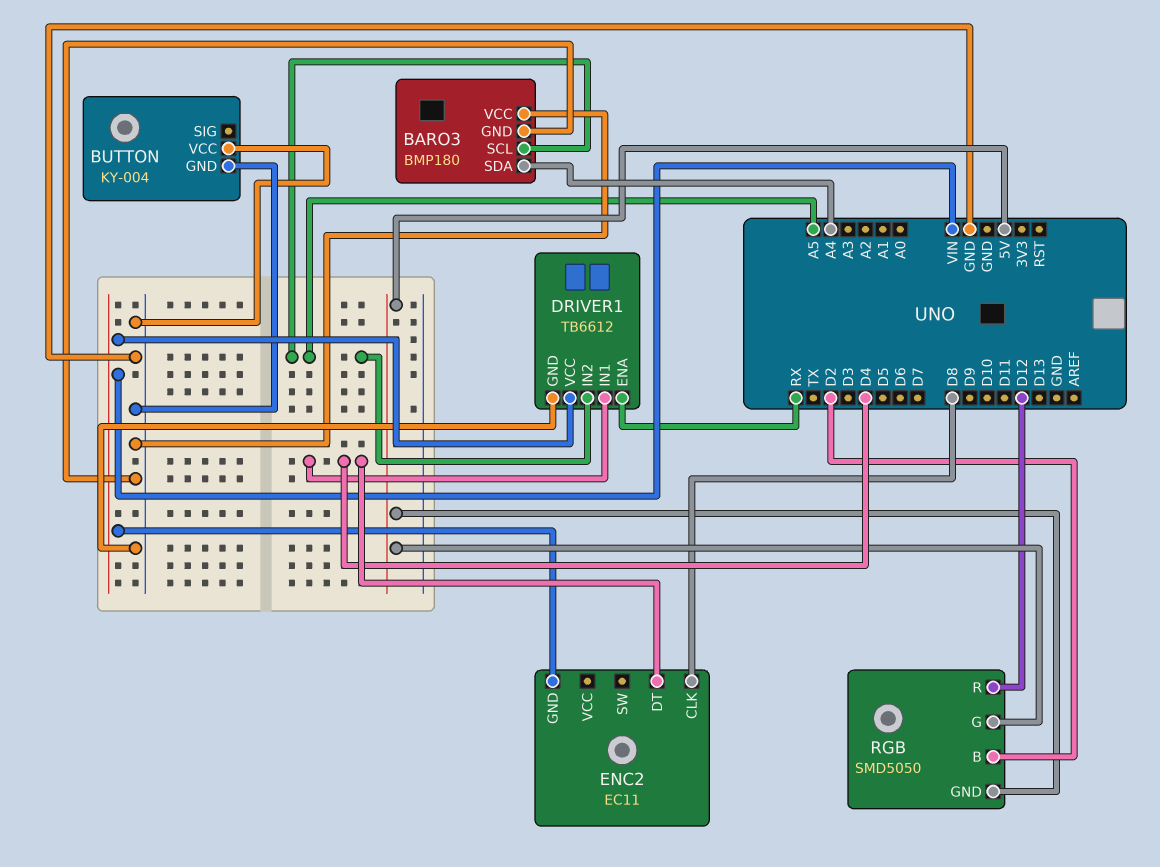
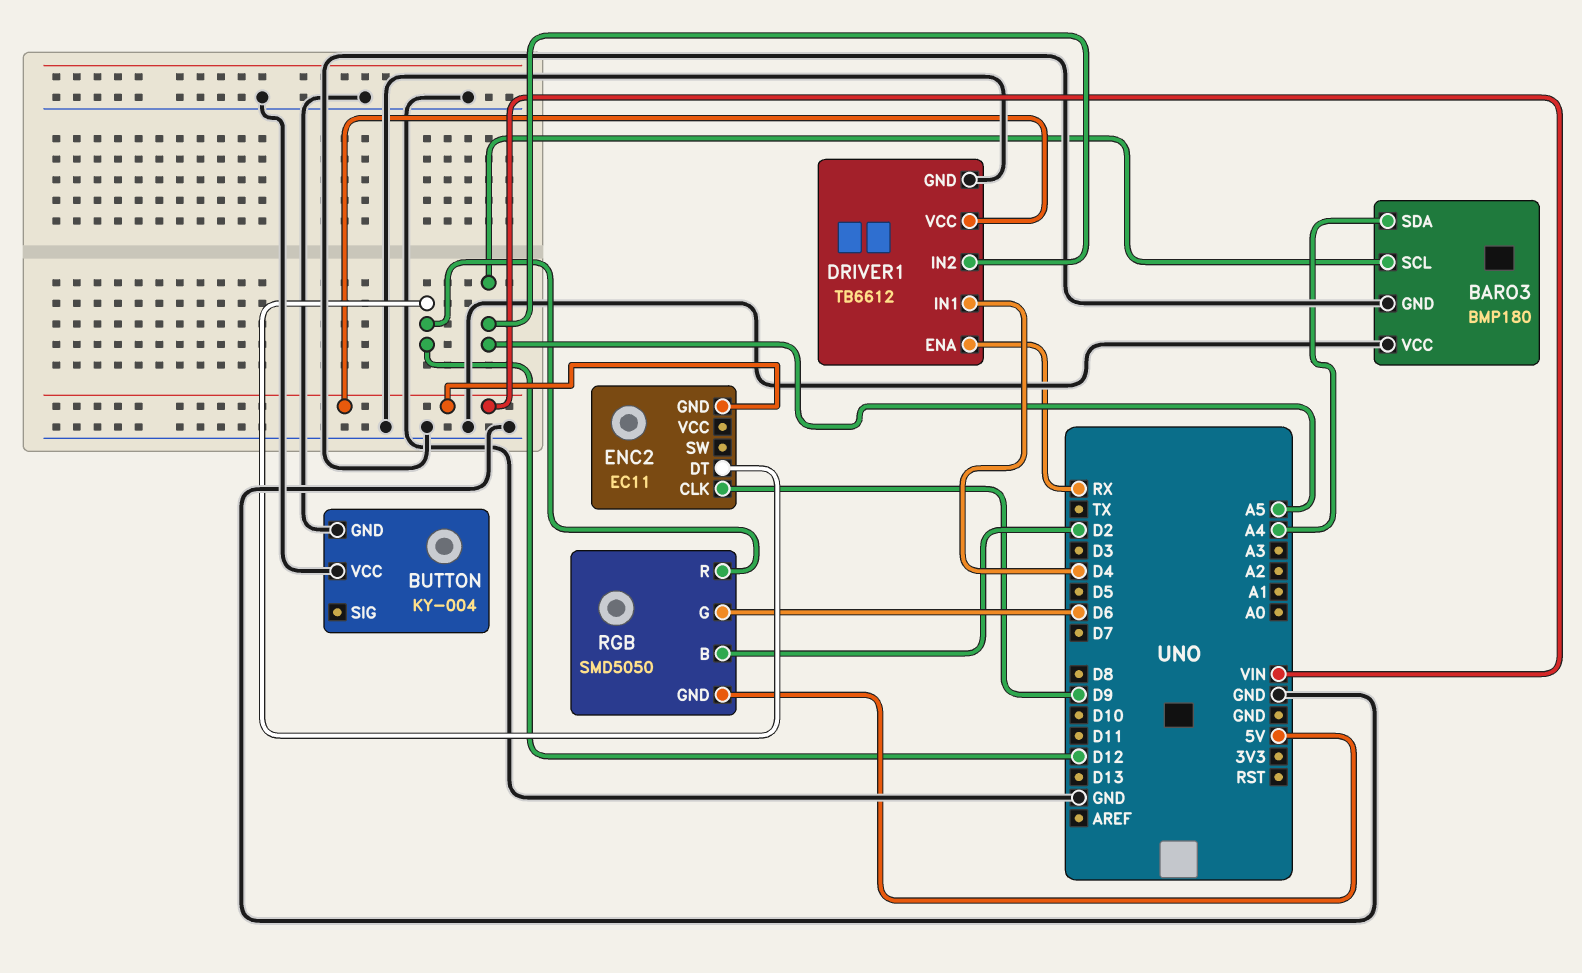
ENC2 pin CLK: D8 -> D9
ENC2 pin DT: D4 -> D12
RGB pin G: 5V -> D6

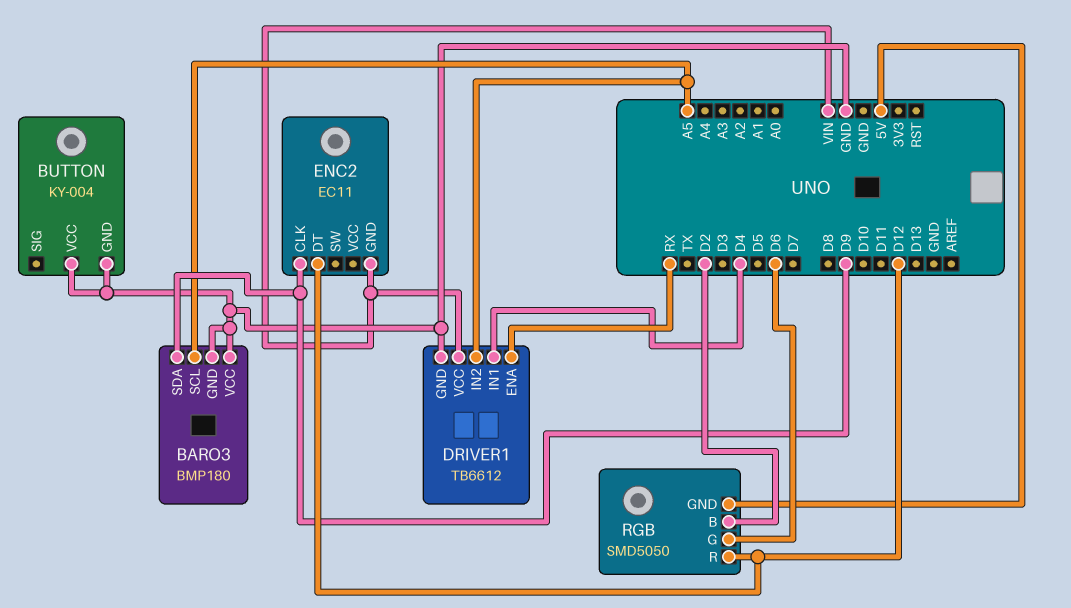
BARO3 pin SDA: A4 -> D9

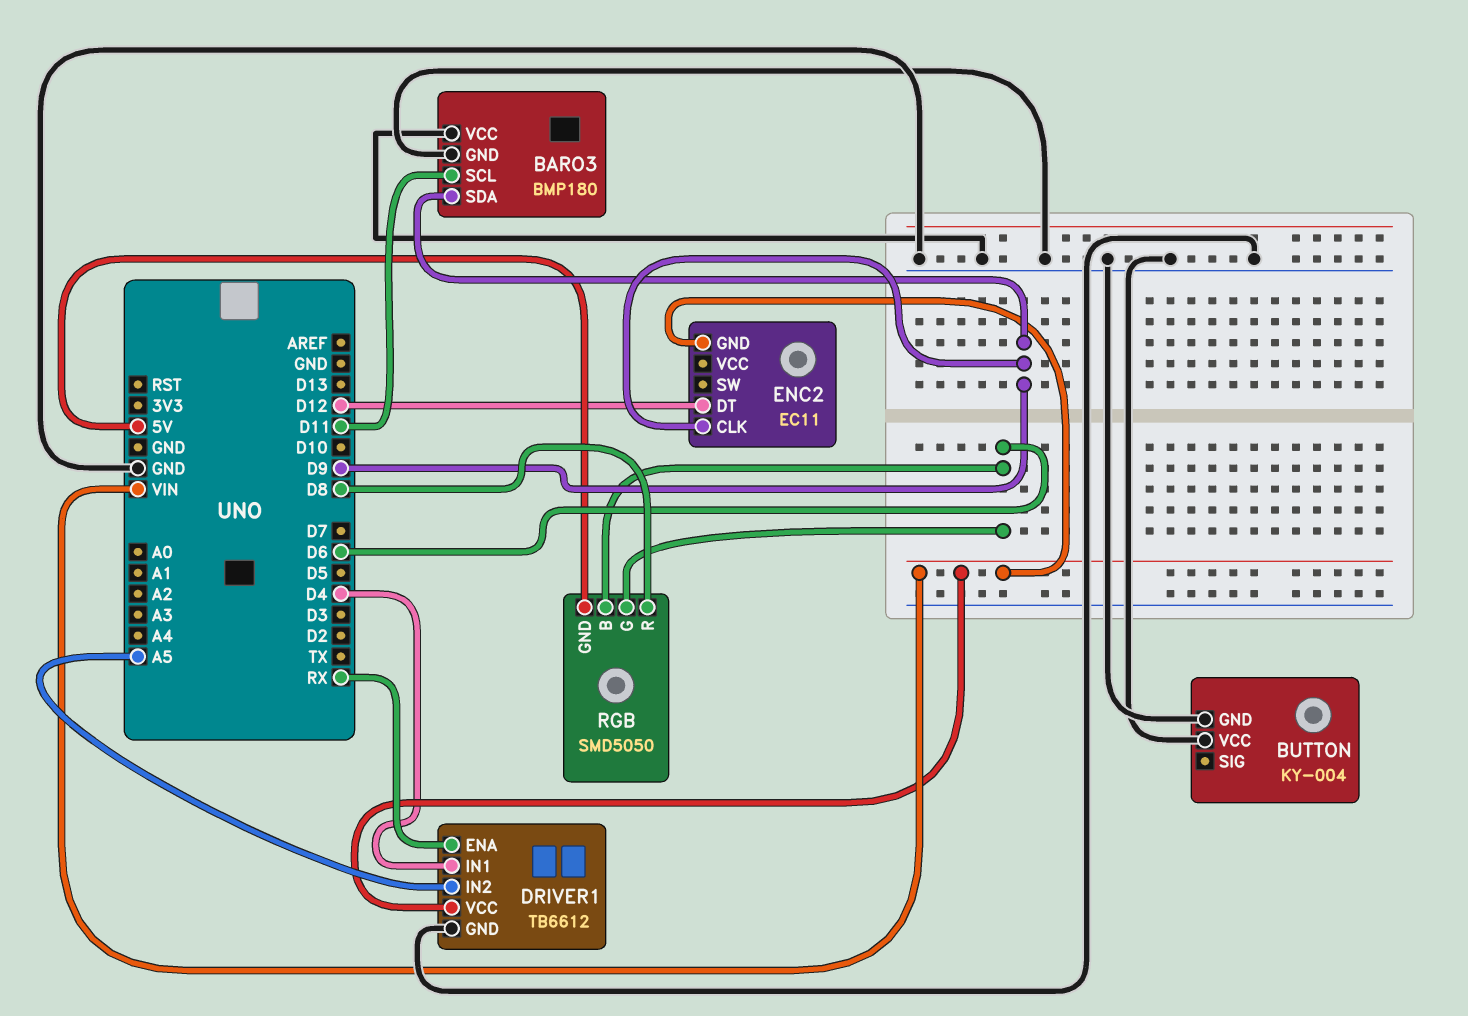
BARO3 pin SCL: A5 -> D11
RGB pin B: D2 -> D6
RGB pin R: D12 -> D8

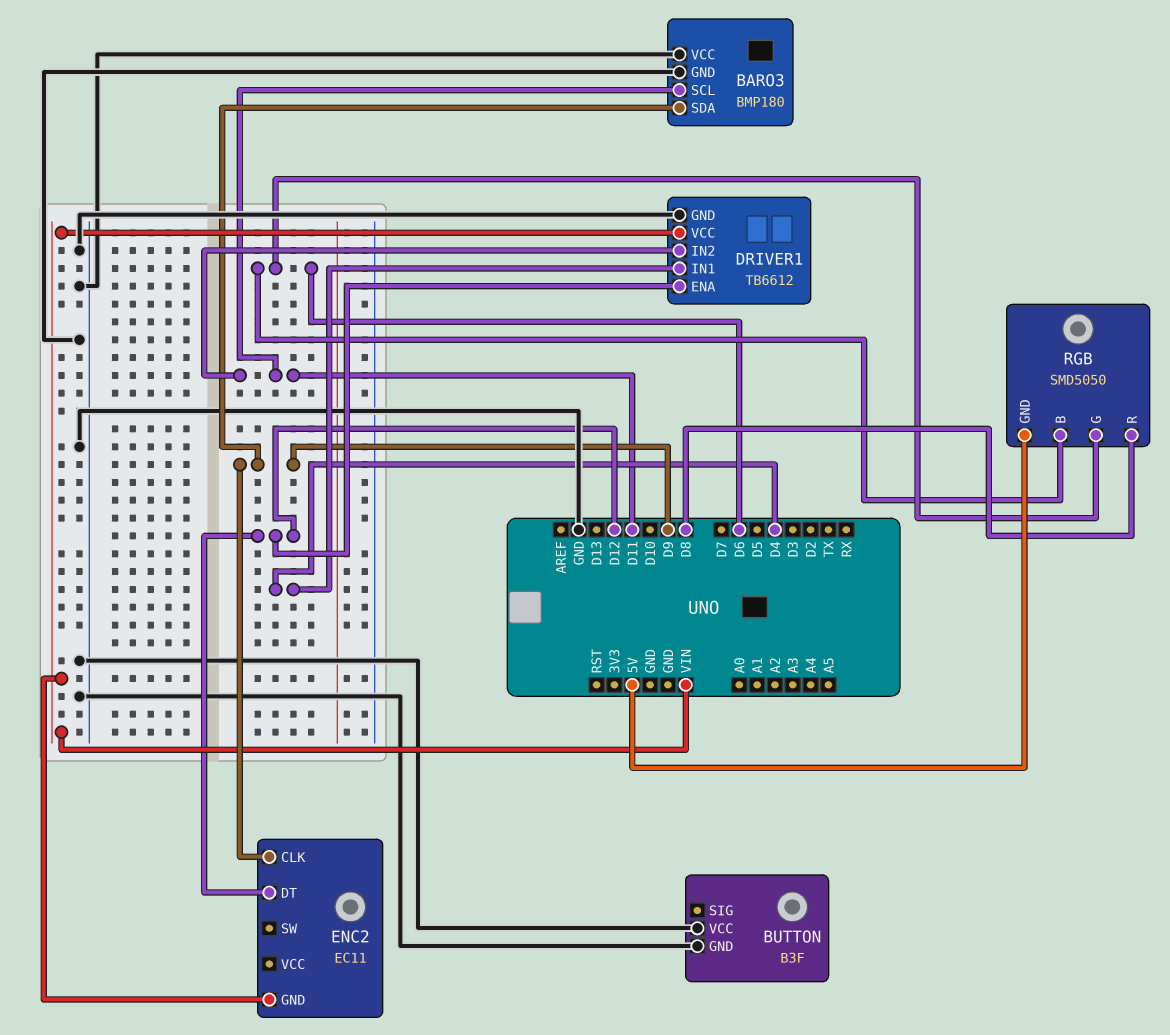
BUTTON: KY-004 -> B3F
DRIVER1 pin ENA: RX -> D12
DRIVER1 pin IN2: A5 -> D11

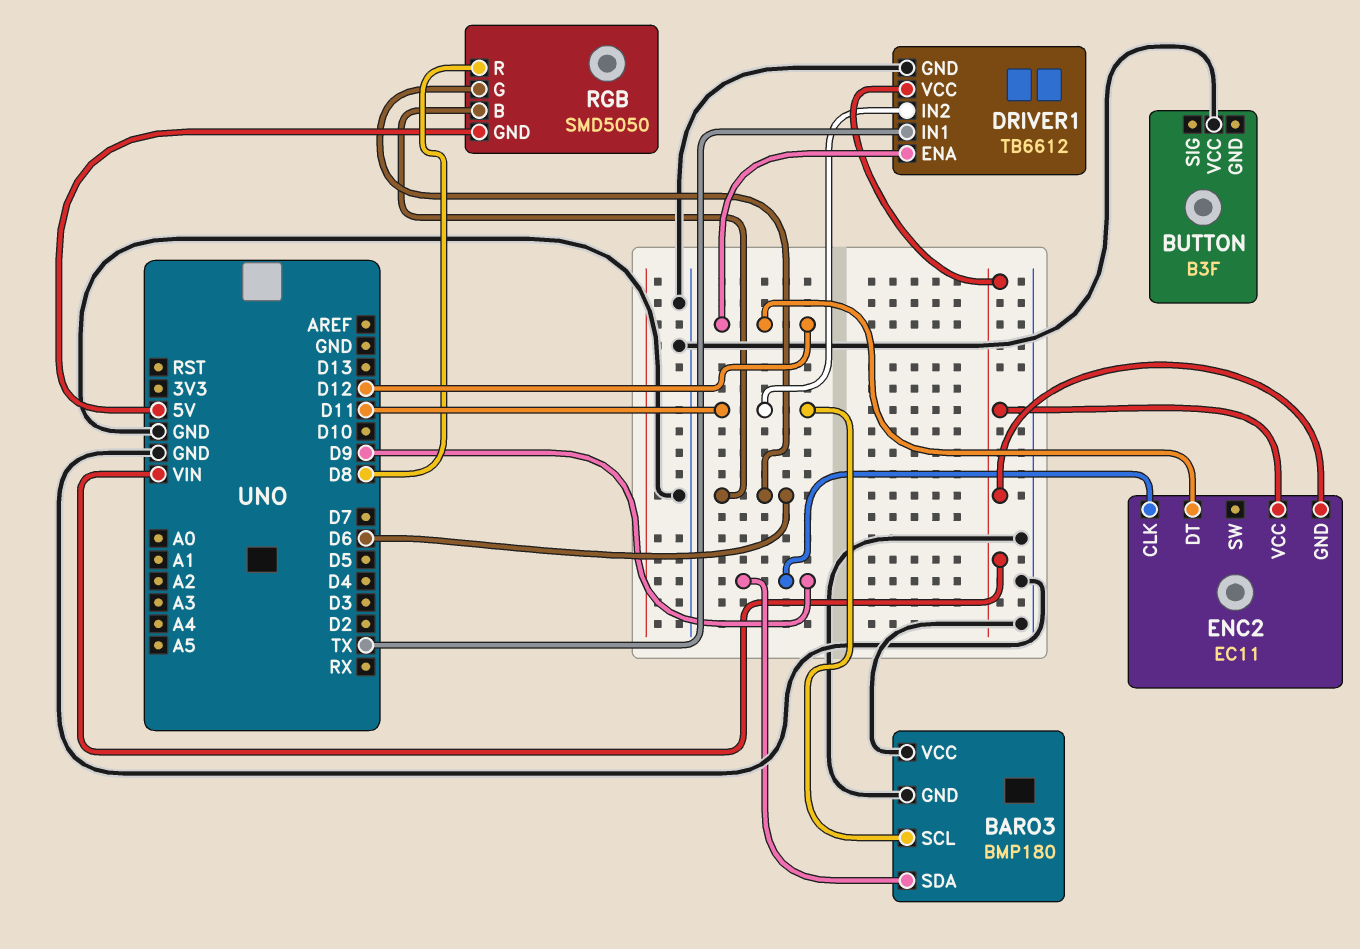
BUTTON pin GND: GND -> none
DRIVER1 pin IN1: D4 -> TX
ENC2 pin VCC: none -> VIN

